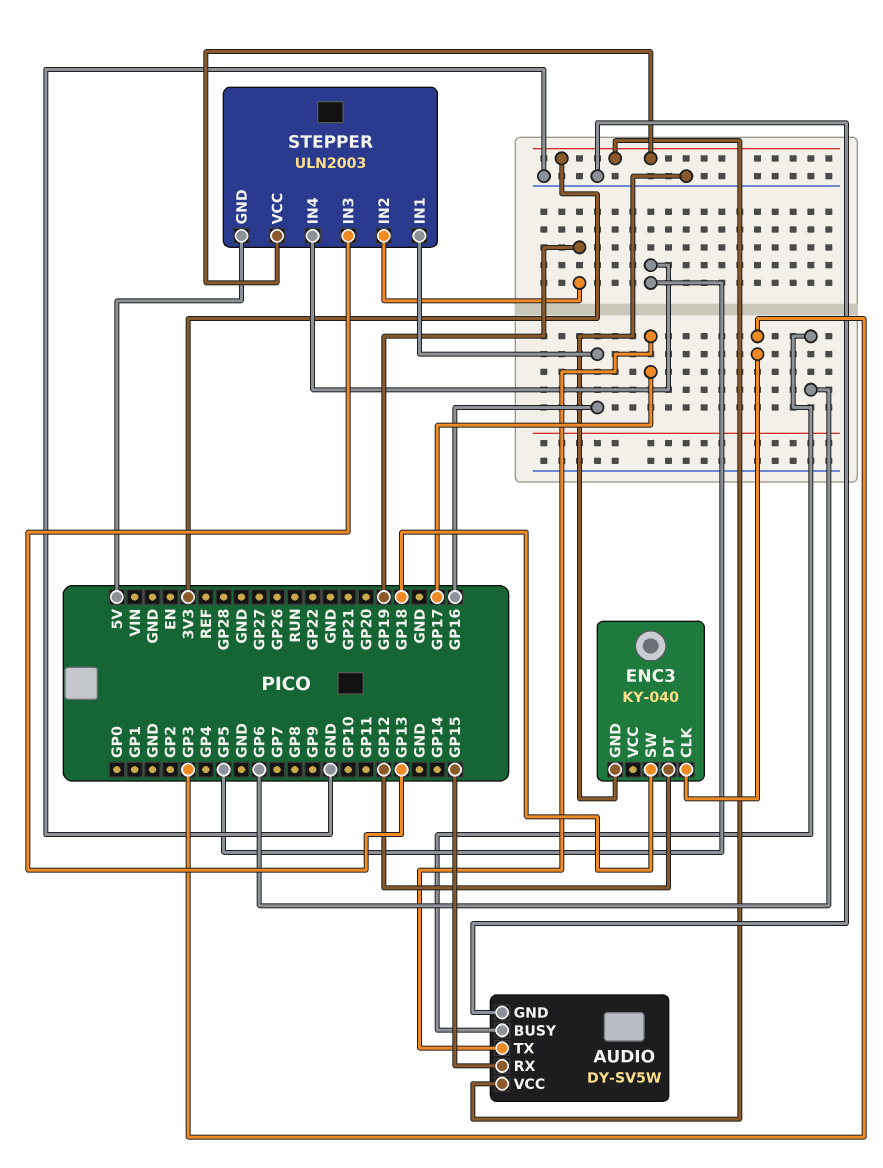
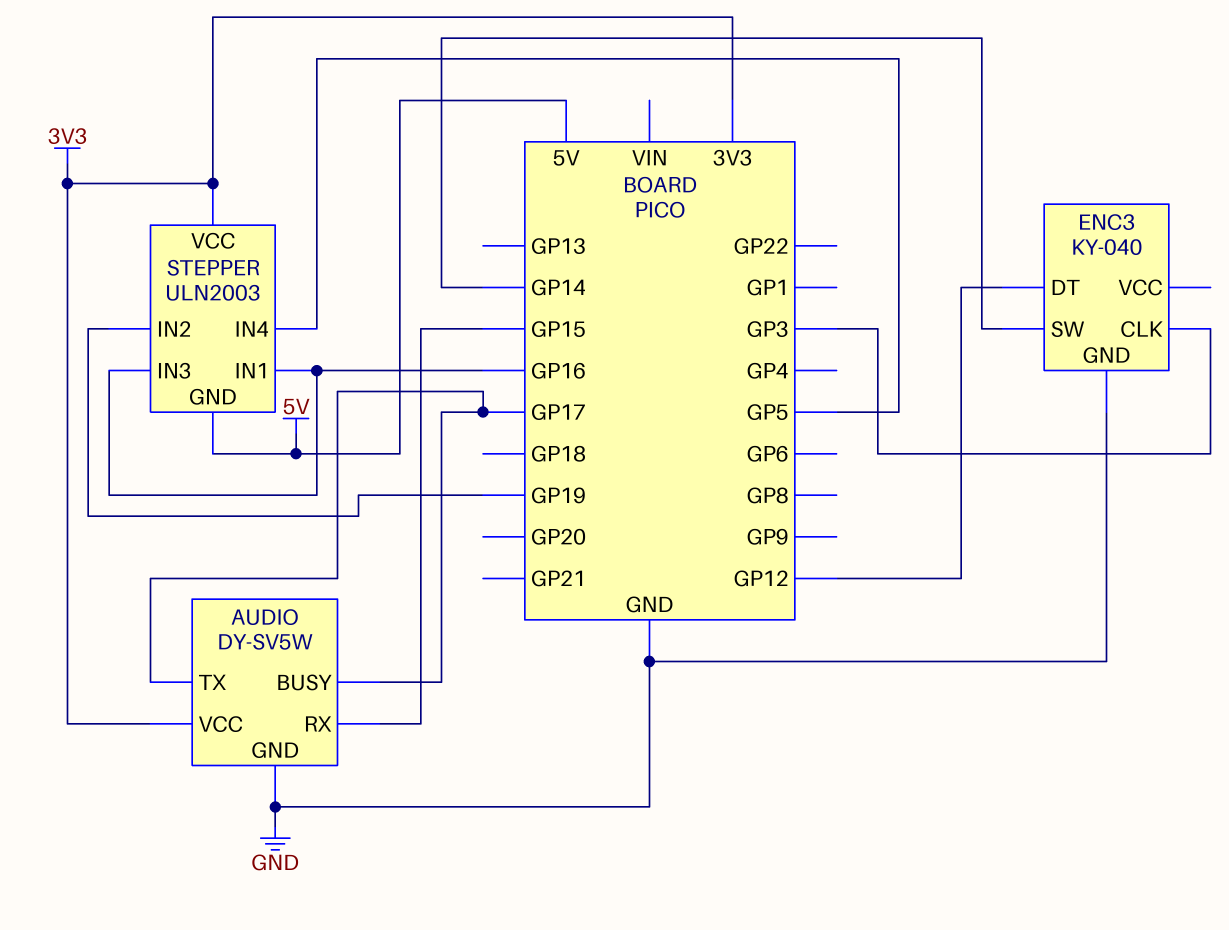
AUDIO pin BUSY: GP6 -> GP17
ENC3 pin SW: GP18 -> GP14
STEPPER pin IN3: GP13 -> GP16

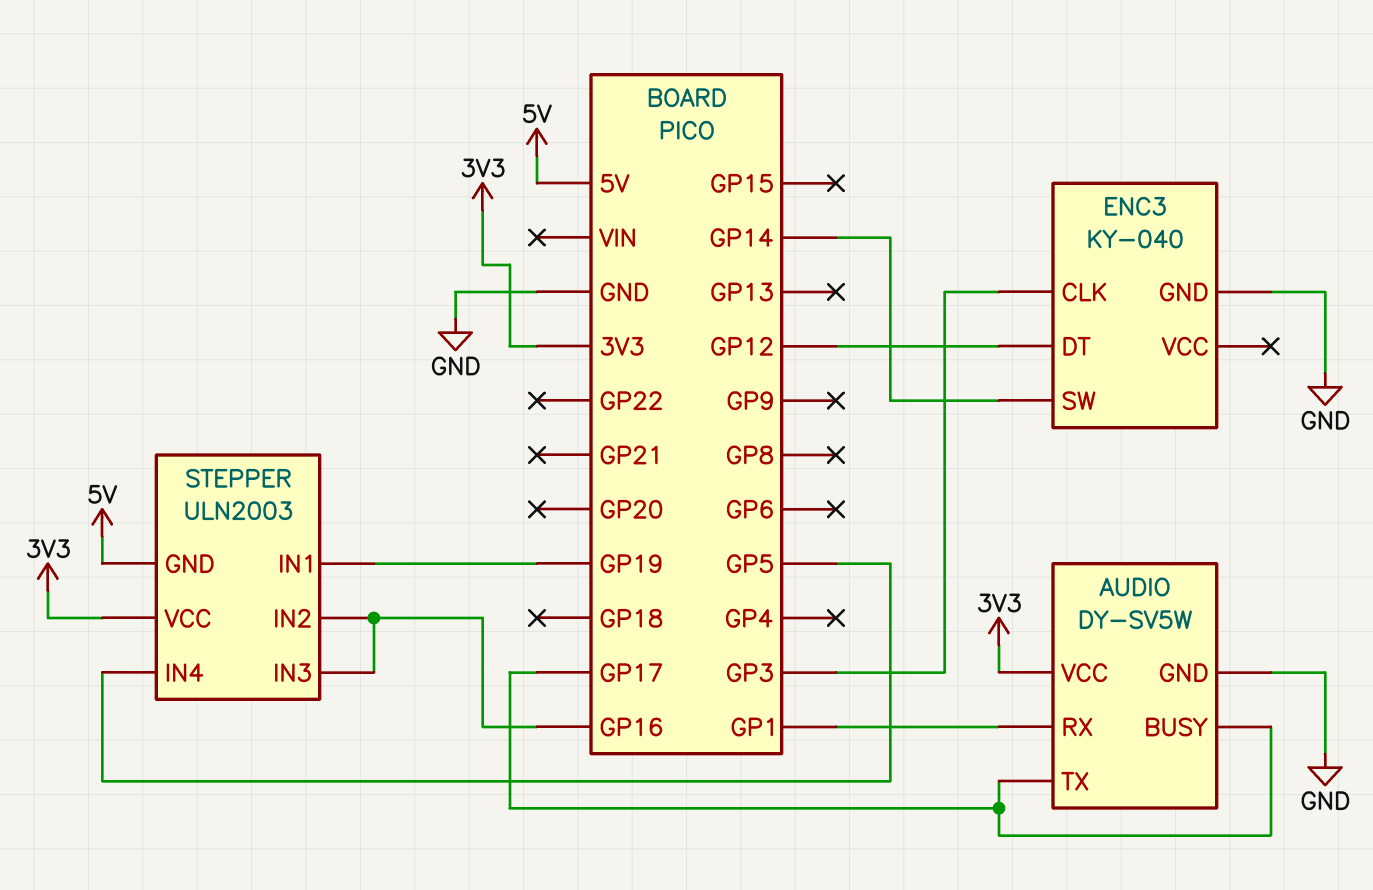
AUDIO pin RX: GP15 -> GP1
STEPPER pin IN1: GP16 -> GP19
STEPPER pin IN2: GP19 -> GP16

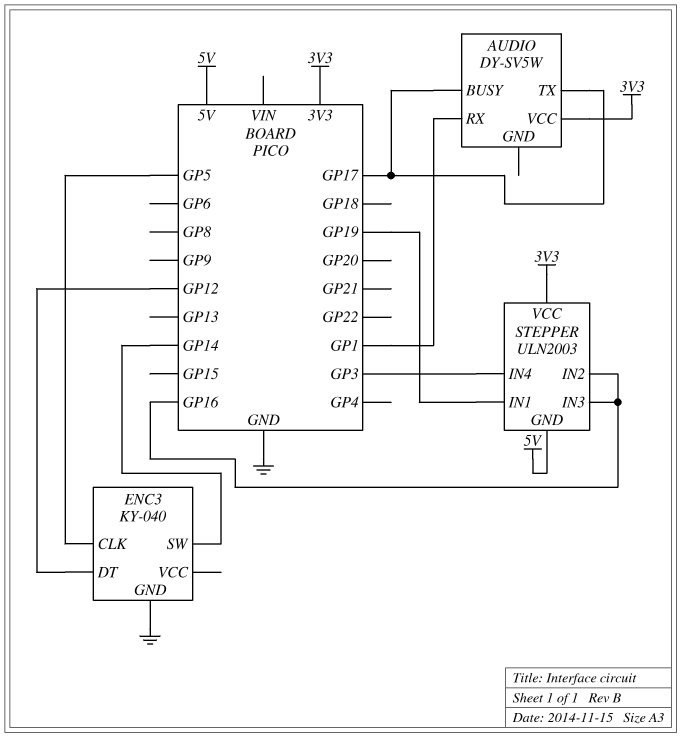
AUDIO pin GND: GND -> none
ENC3 pin CLK: GP3 -> GP5
STEPPER pin IN4: GP5 -> GP3

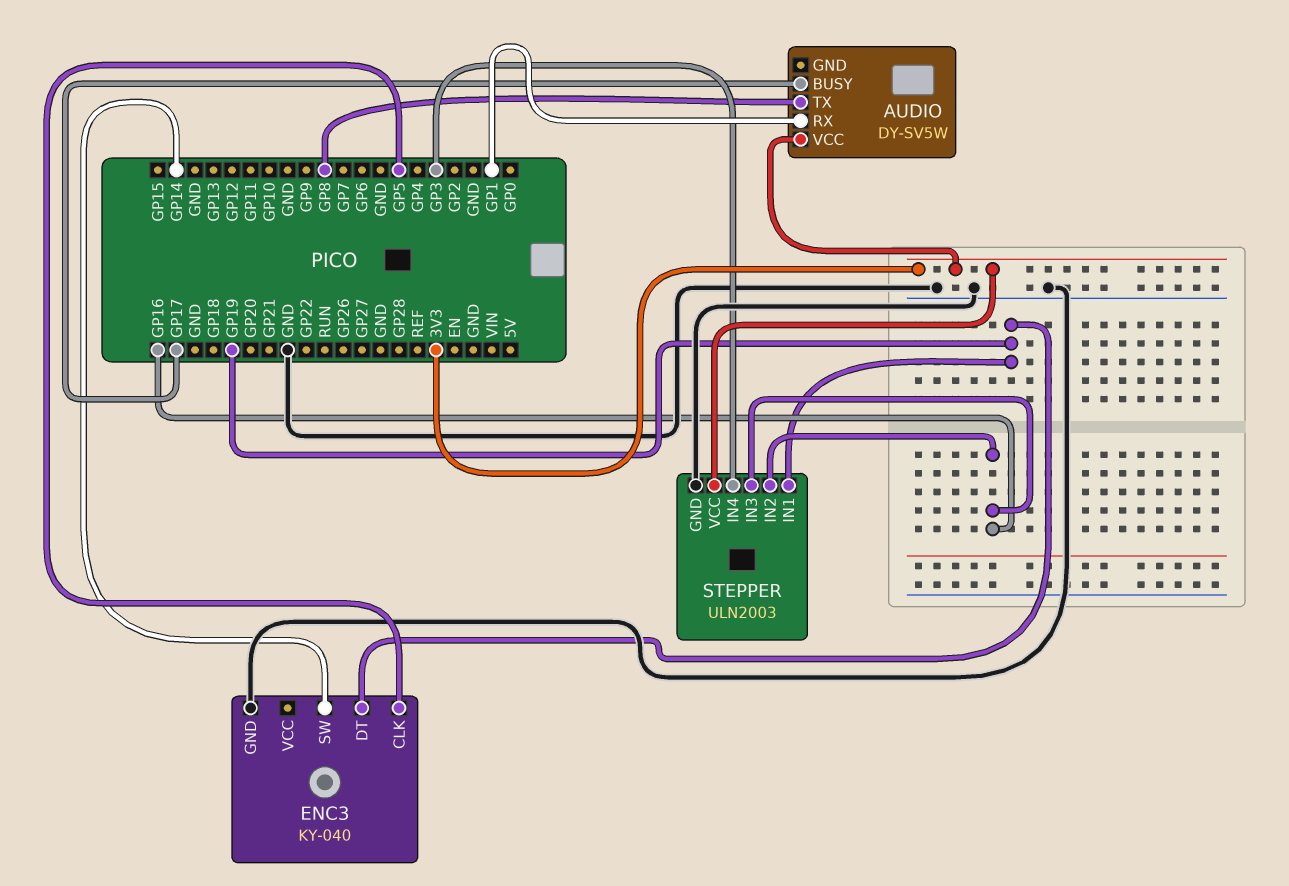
AUDIO pin TX: GP17 -> GP8
ENC3 pin DT: GP12 -> GP19
STEPPER pin GND: 5V -> GND

